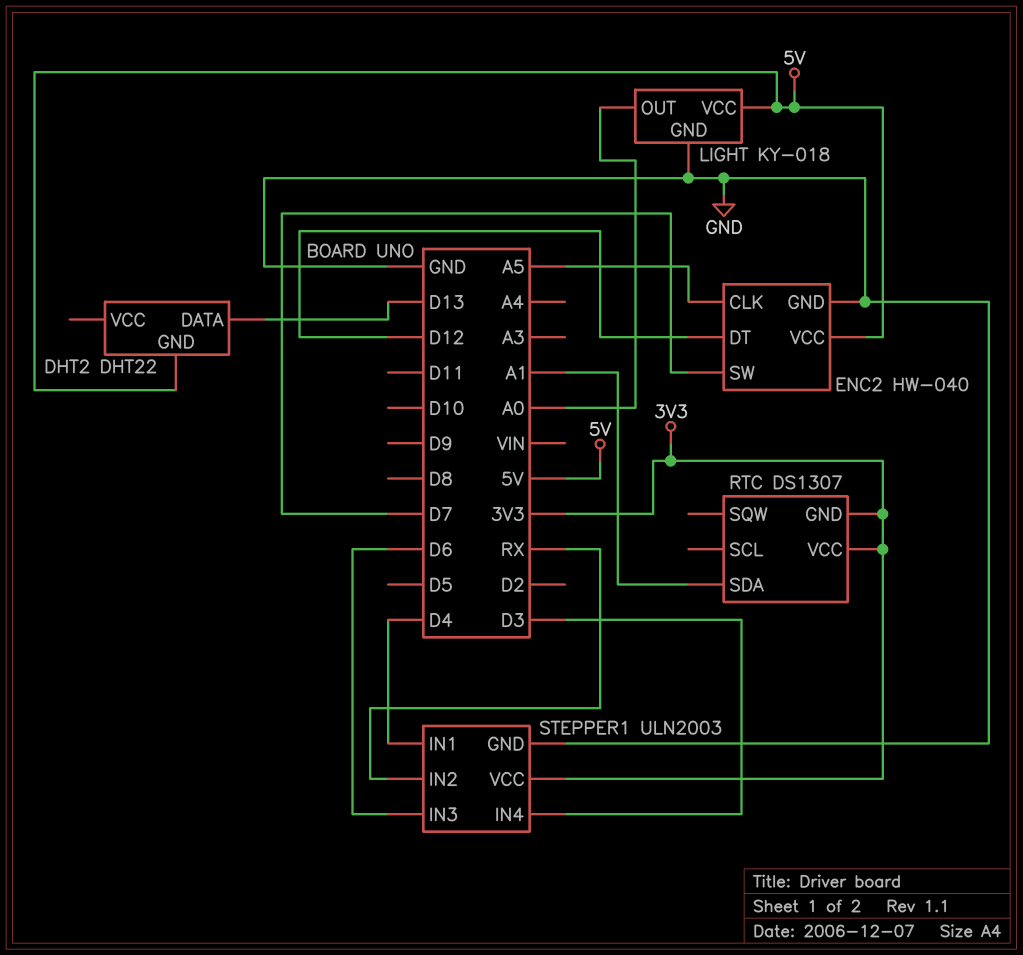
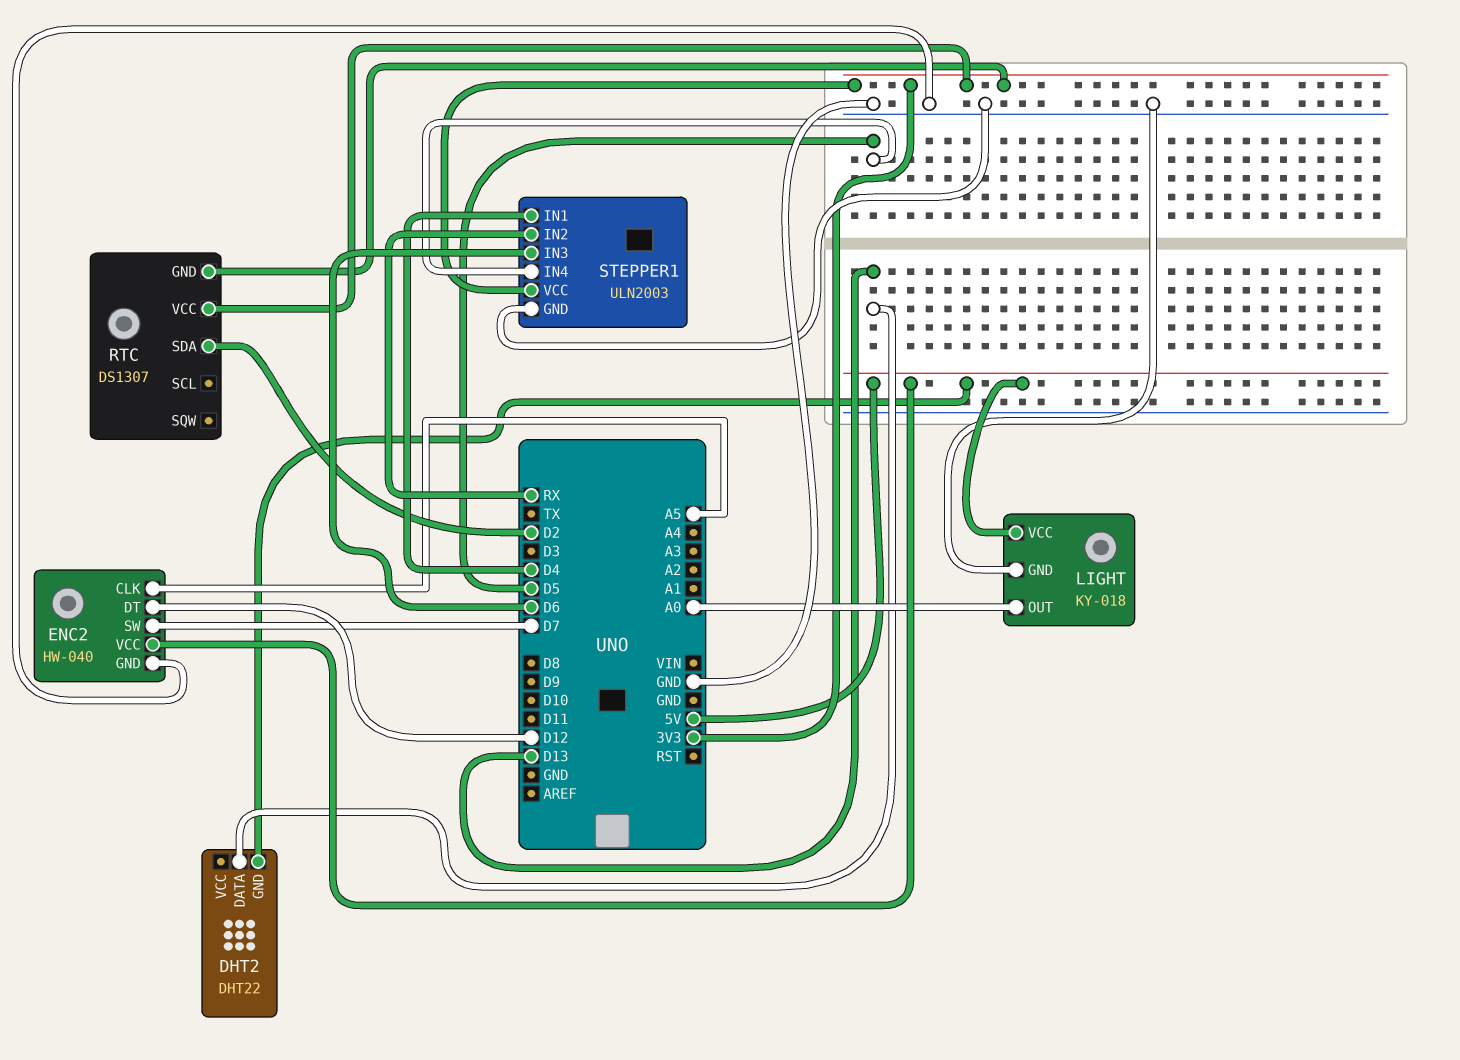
RTC pin SDA: A1 -> D2
STEPPER1 pin IN4: D3 -> D5

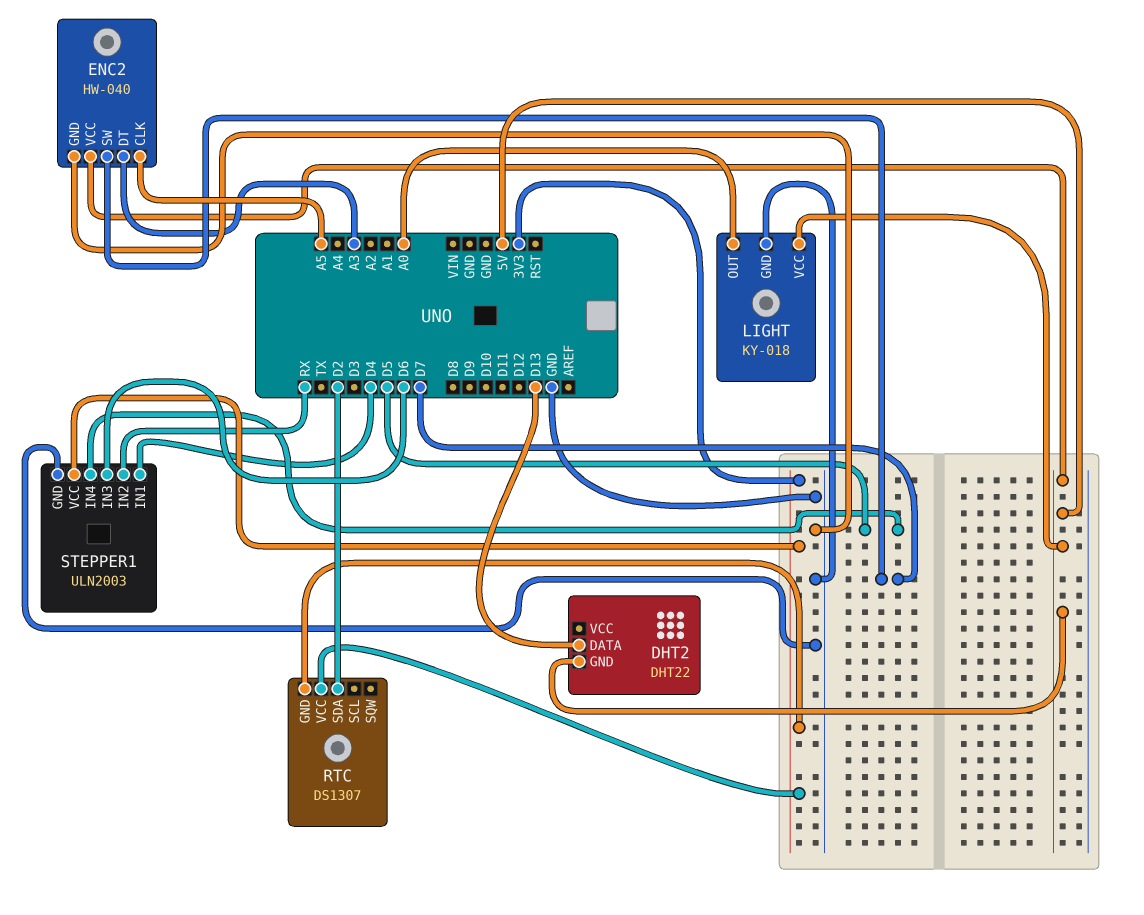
ENC2 pin DT: D12 -> A3

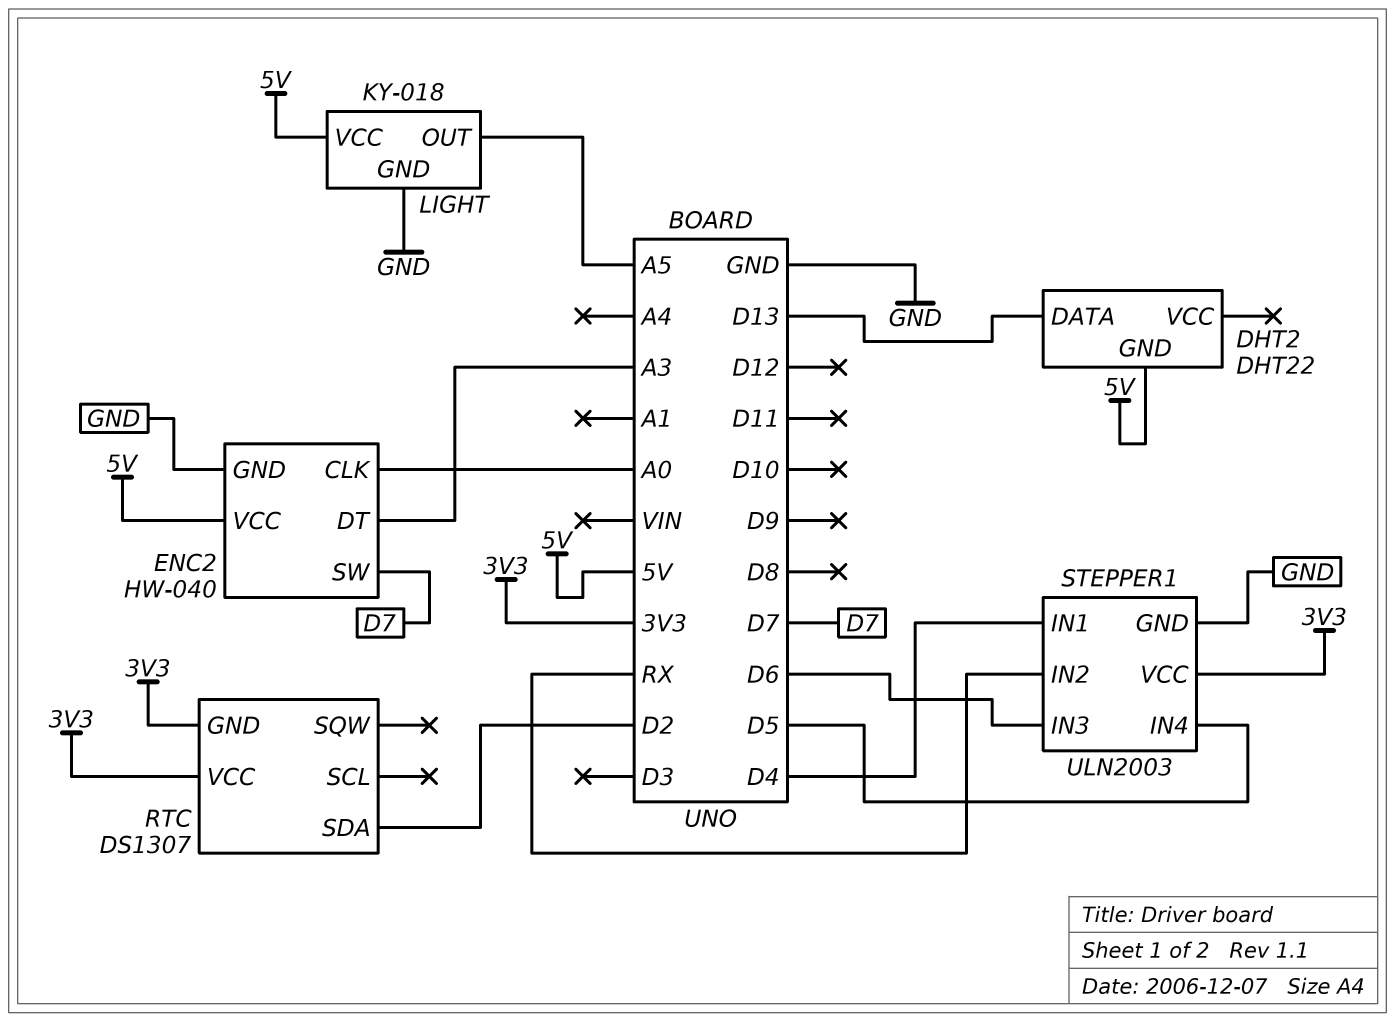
ENC2 pin CLK: A5 -> A0
LIGHT pin OUT: A0 -> A5

